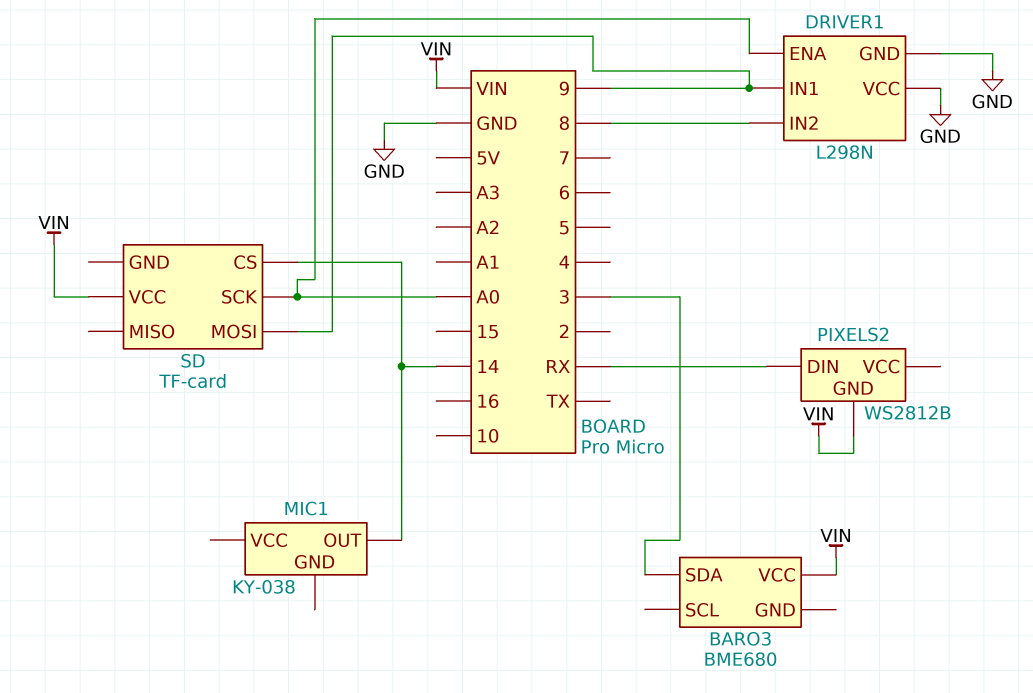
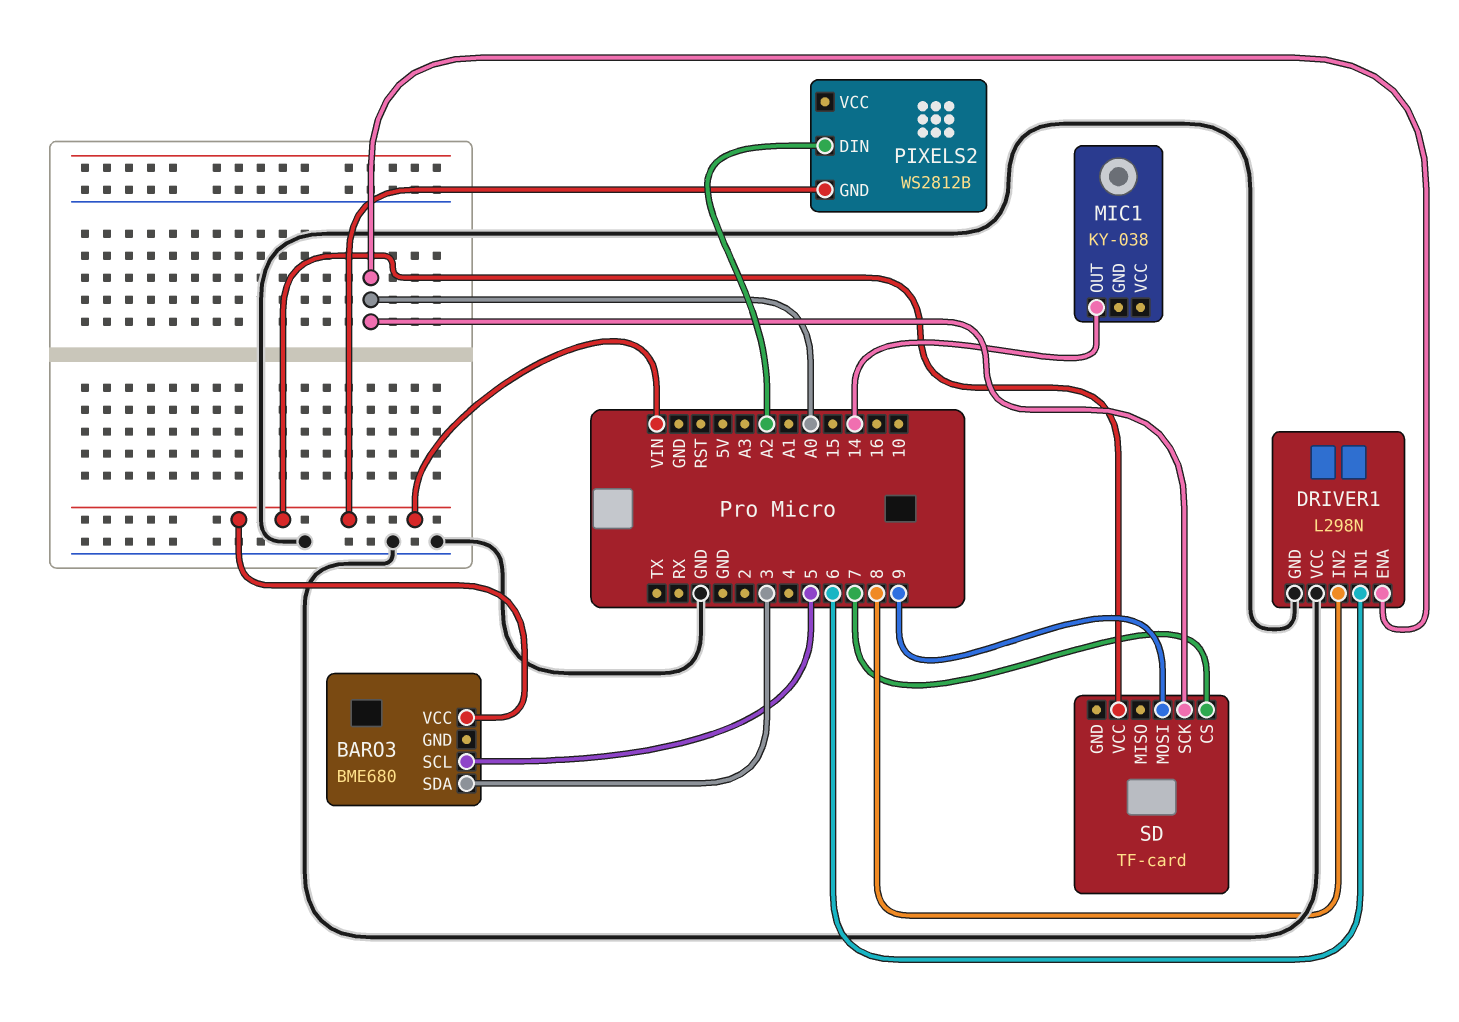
BARO3 pin SCL: none -> 5
DRIVER1 pin IN1: 9 -> 6
PIXELS2 pin DIN: RX -> A2
SD pin CS: 14 -> 7

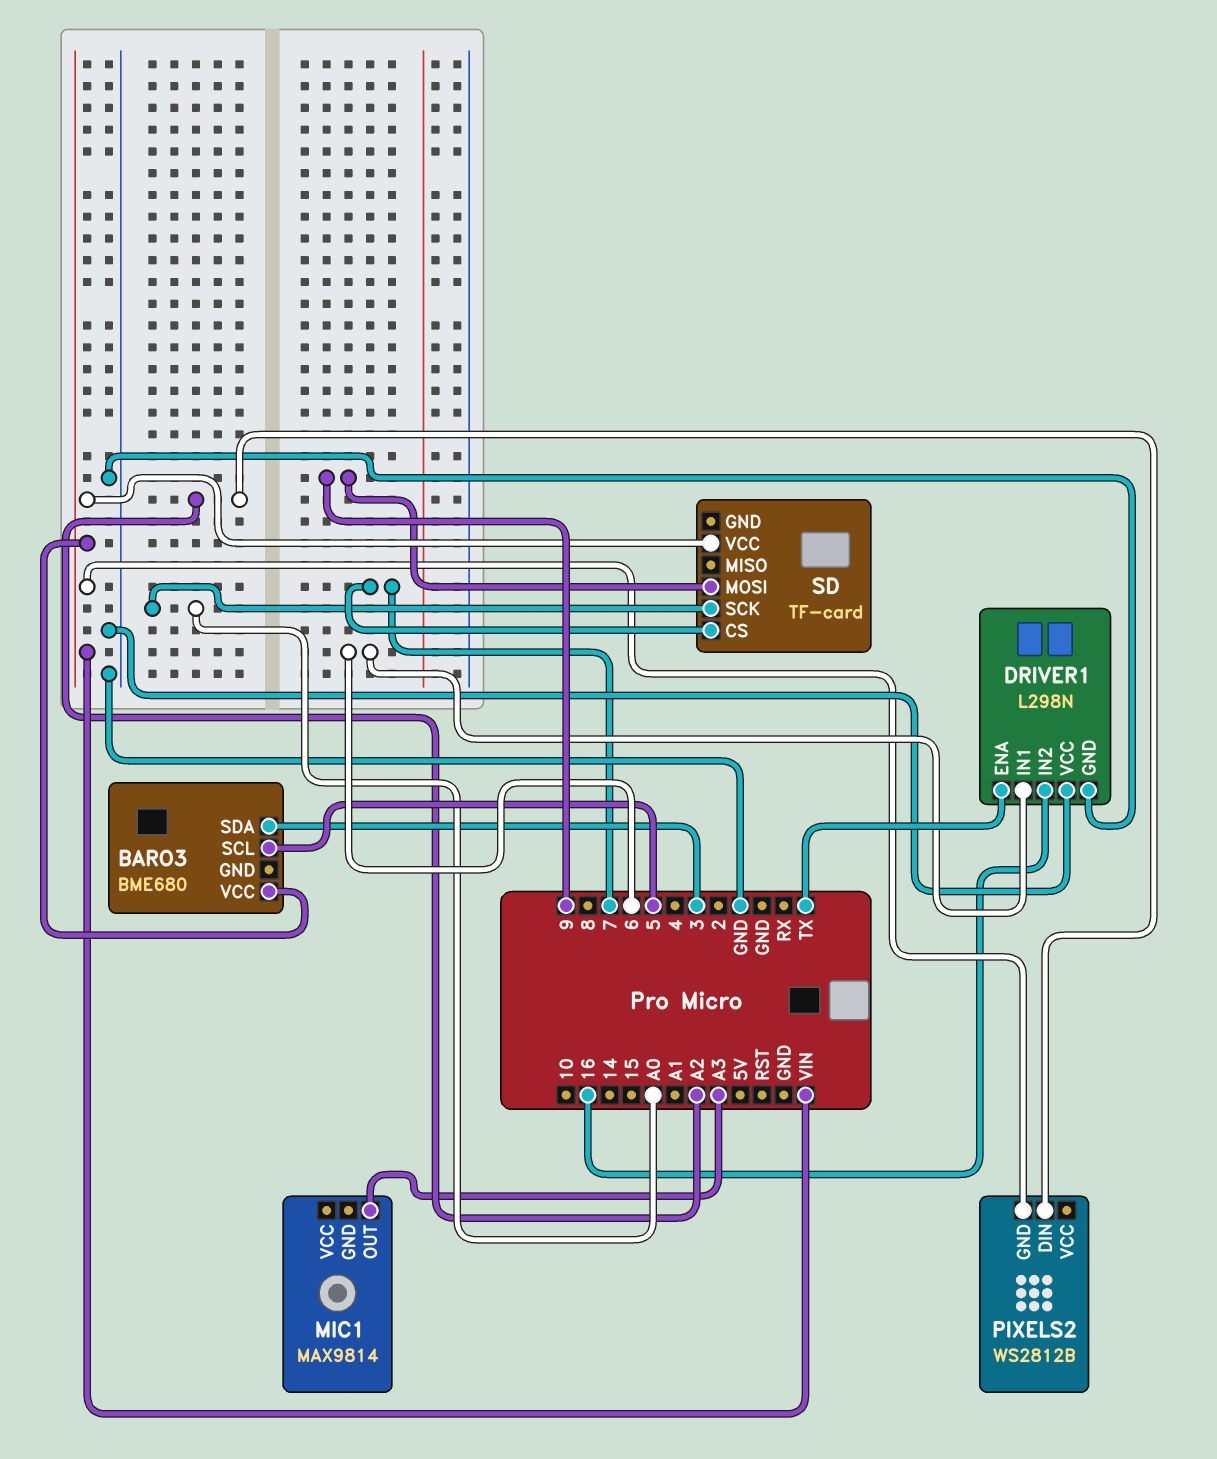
DRIVER1 pin ENA: A0 -> TX
DRIVER1 pin IN2: 8 -> 16
MIC1: KY-038 -> MAX9814
MIC1 pin OUT: 14 -> A3

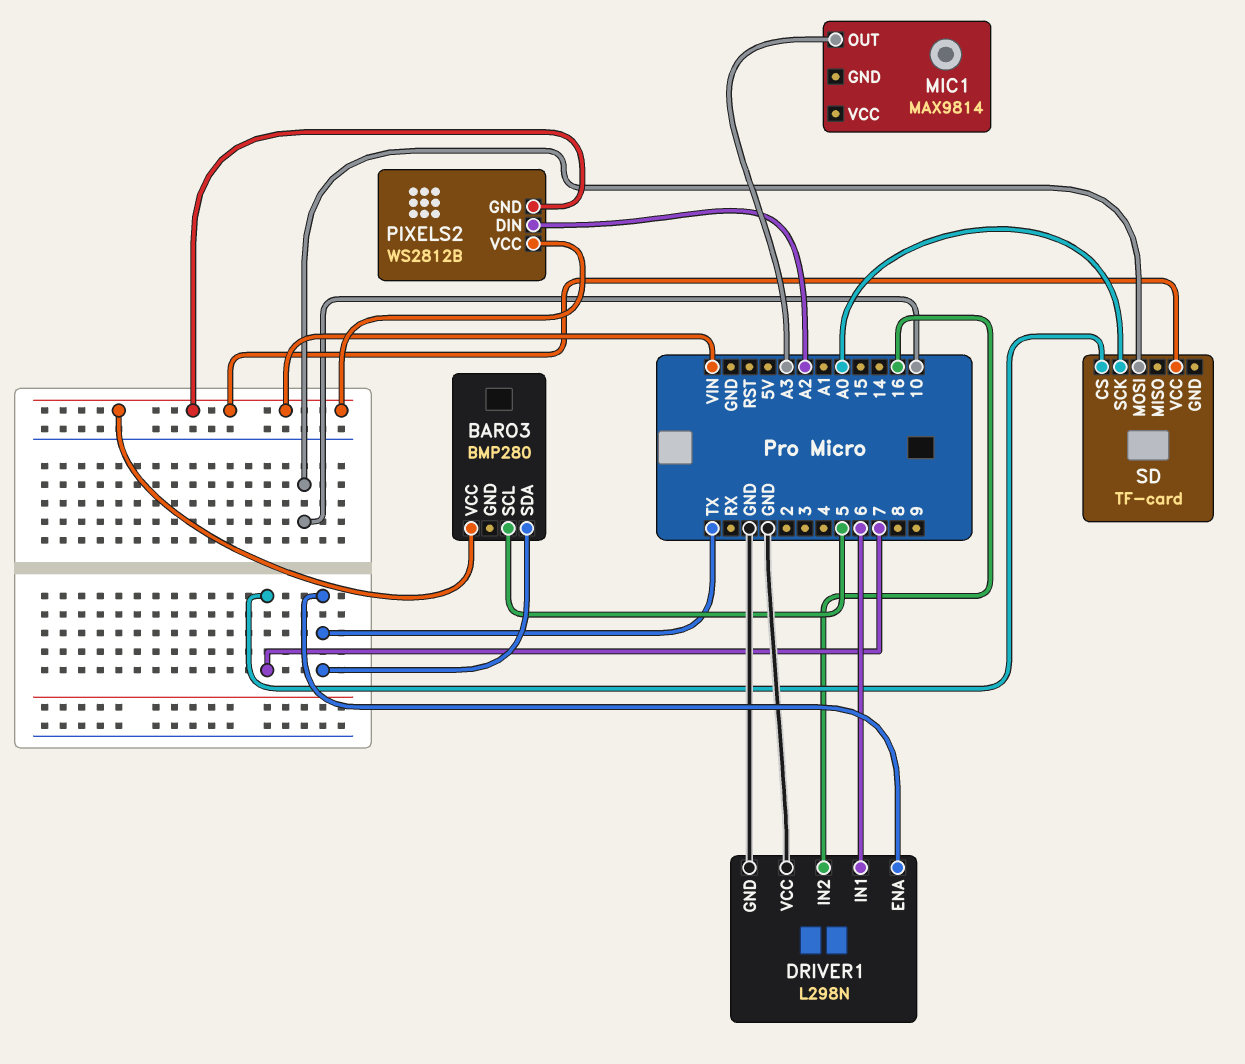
BARO3: BME680 -> BMP280
BARO3 pin SDA: 3 -> TX
PIXELS2 pin VCC: none -> VIN
SD pin MOSI: 9 -> 10

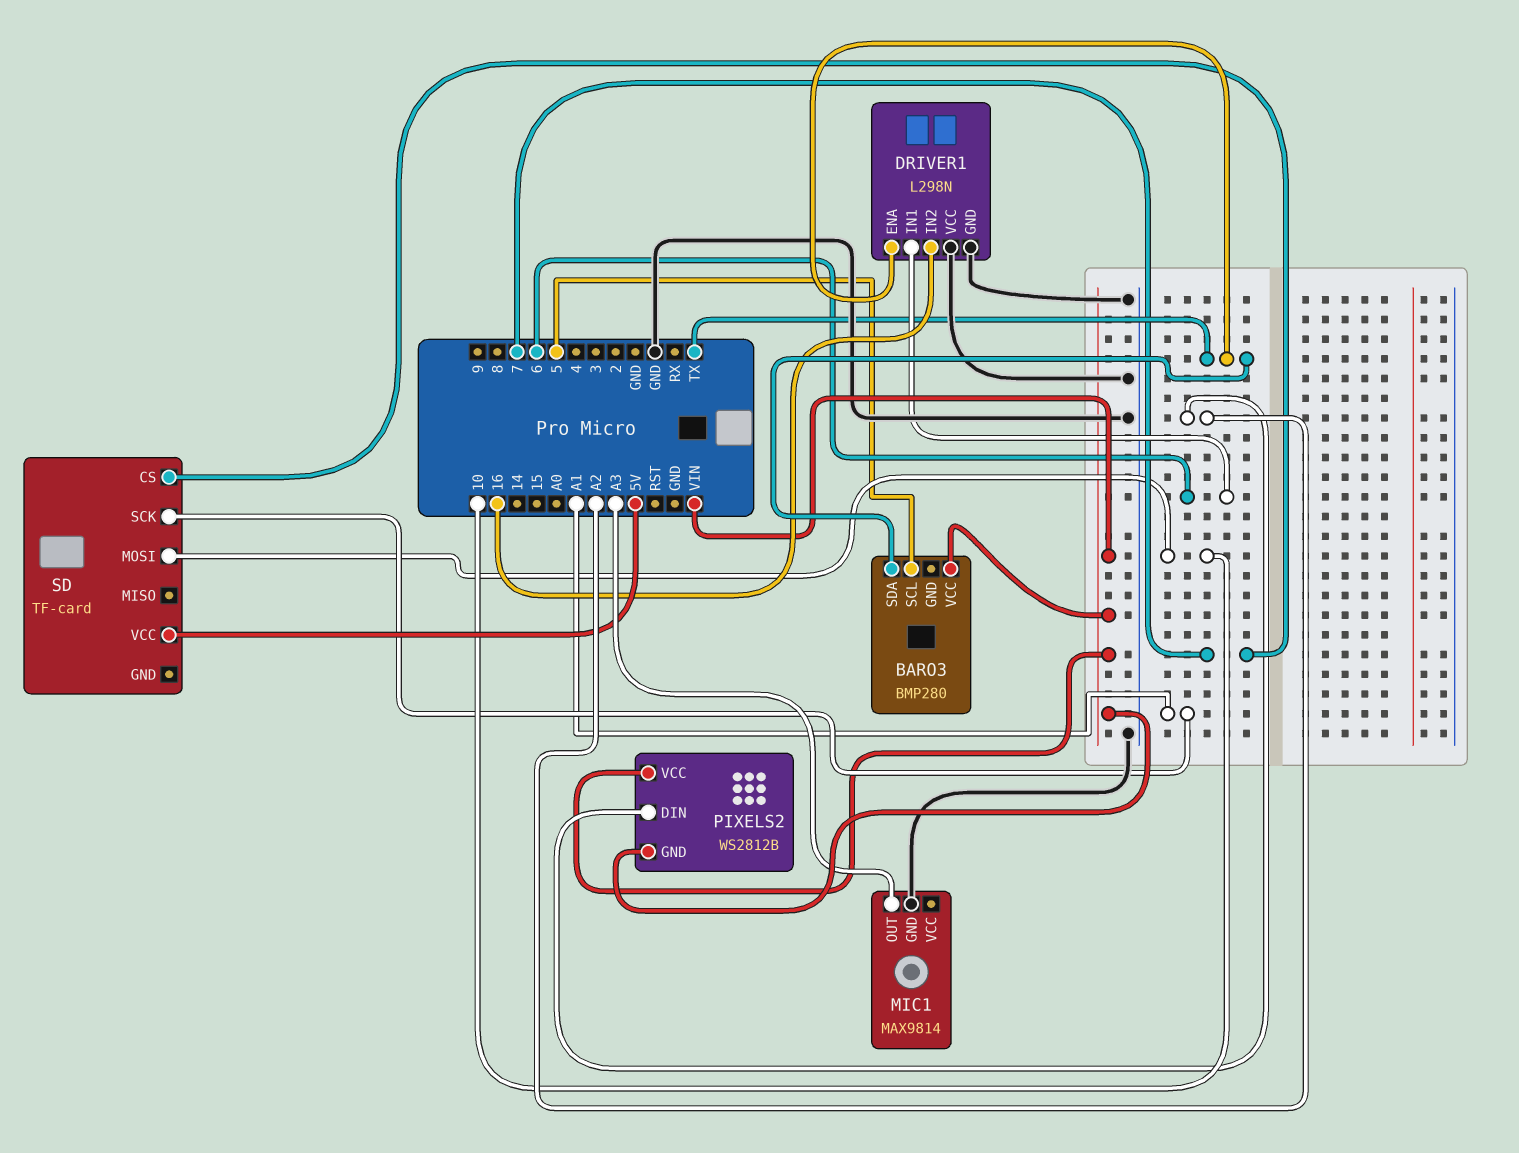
MIC1 pin GND: none -> GND
SD pin SCK: A0 -> A1
SD pin VCC: VIN -> 5V

